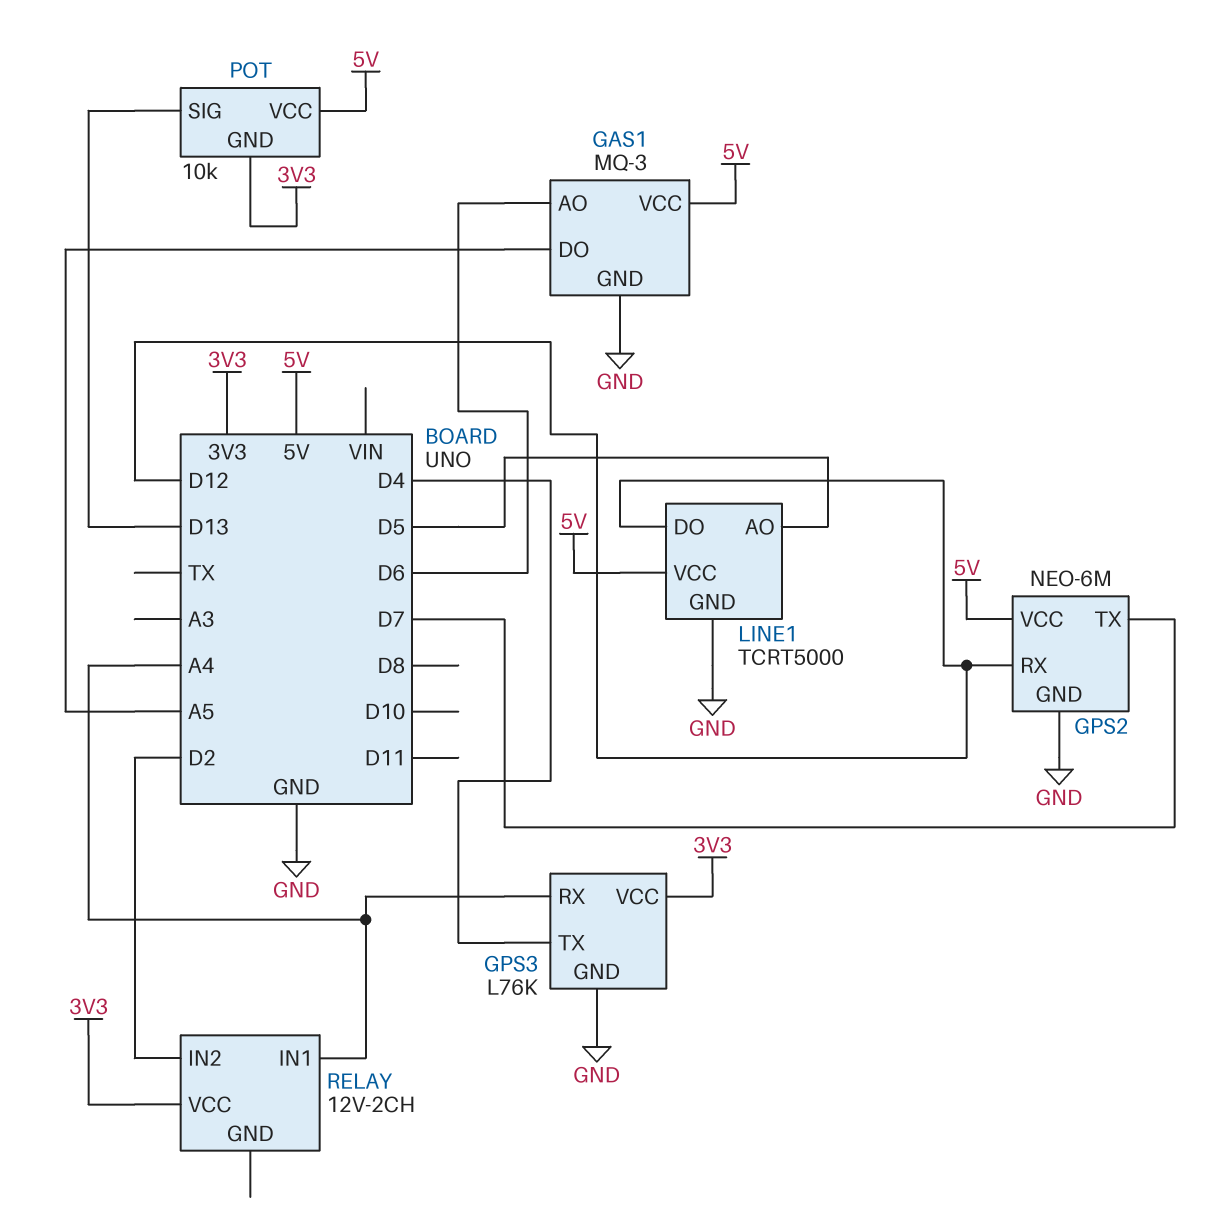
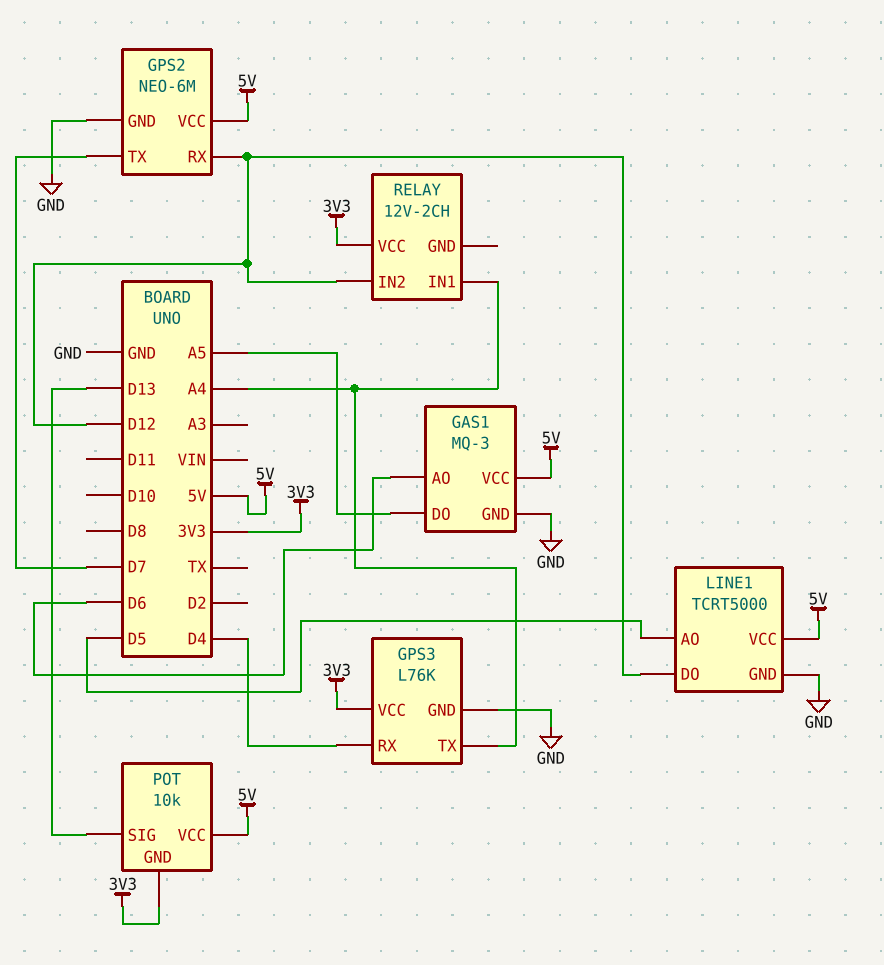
GPS3 pin RX: A4 -> D4
GPS3 pin TX: D4 -> A4
RELAY pin IN2: D2 -> D12

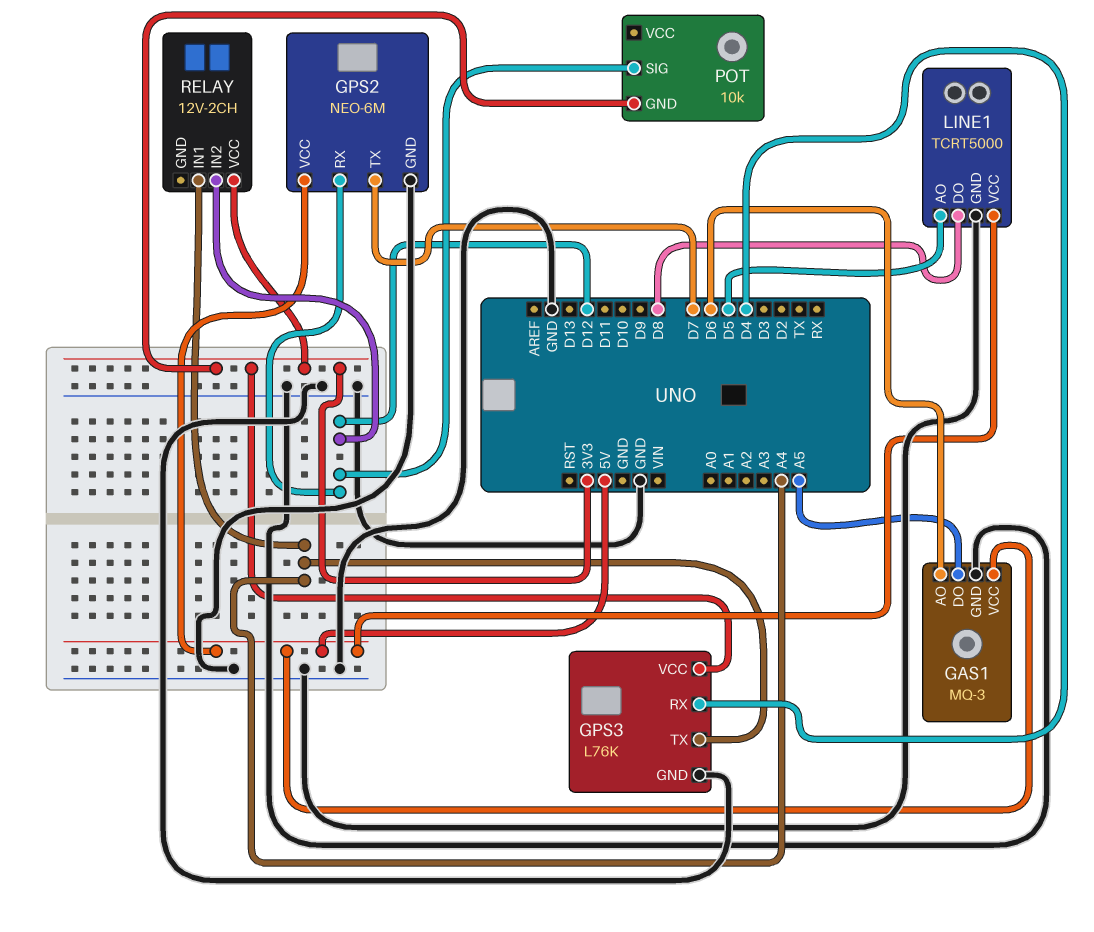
LINE1 pin DO: D12 -> D8
POT pin SIG: D13 -> D12
POT pin VCC: 5V -> none

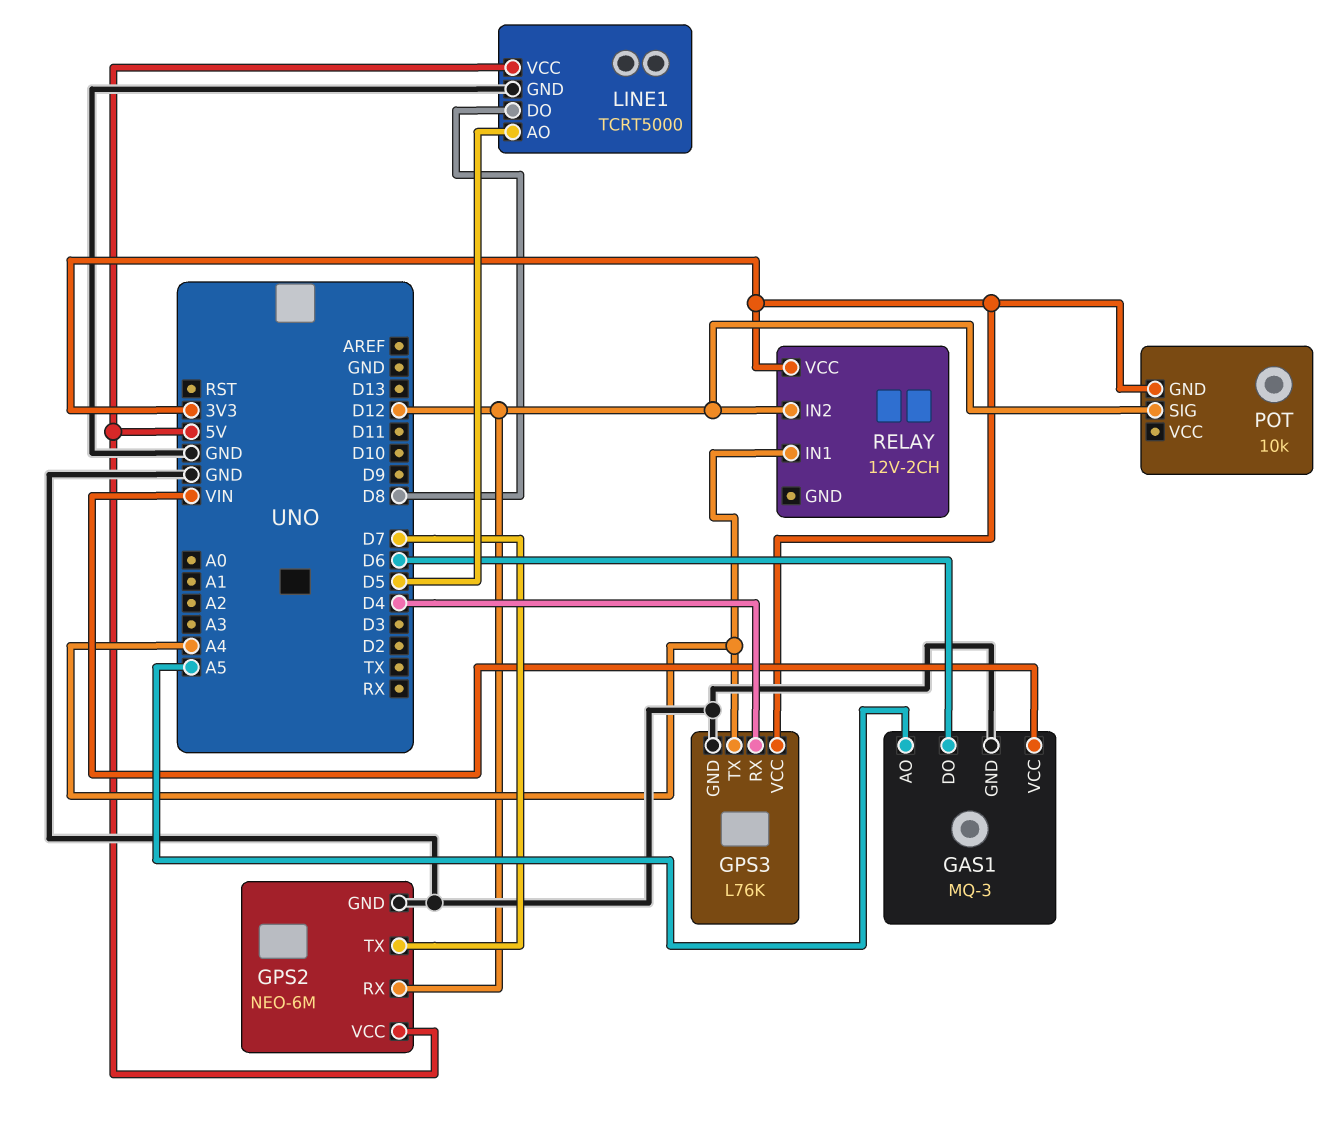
GAS1 pin AO: D6 -> A5
GAS1 pin DO: A5 -> D6
GAS1 pin VCC: 5V -> VIN

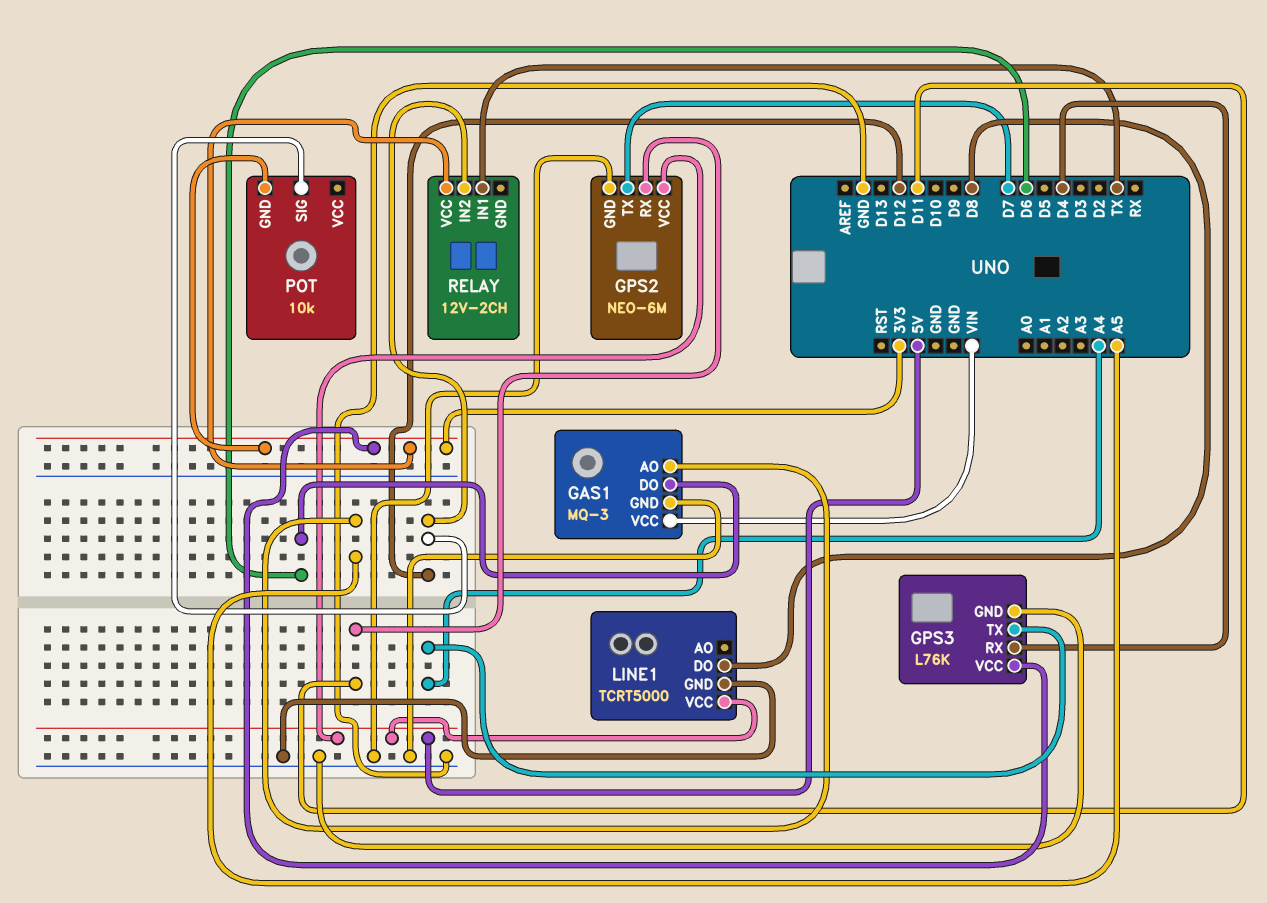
GPS2 pin RX: D12 -> D11
LINE1 pin AO: D5 -> none
RELAY pin IN1: A4 -> TX

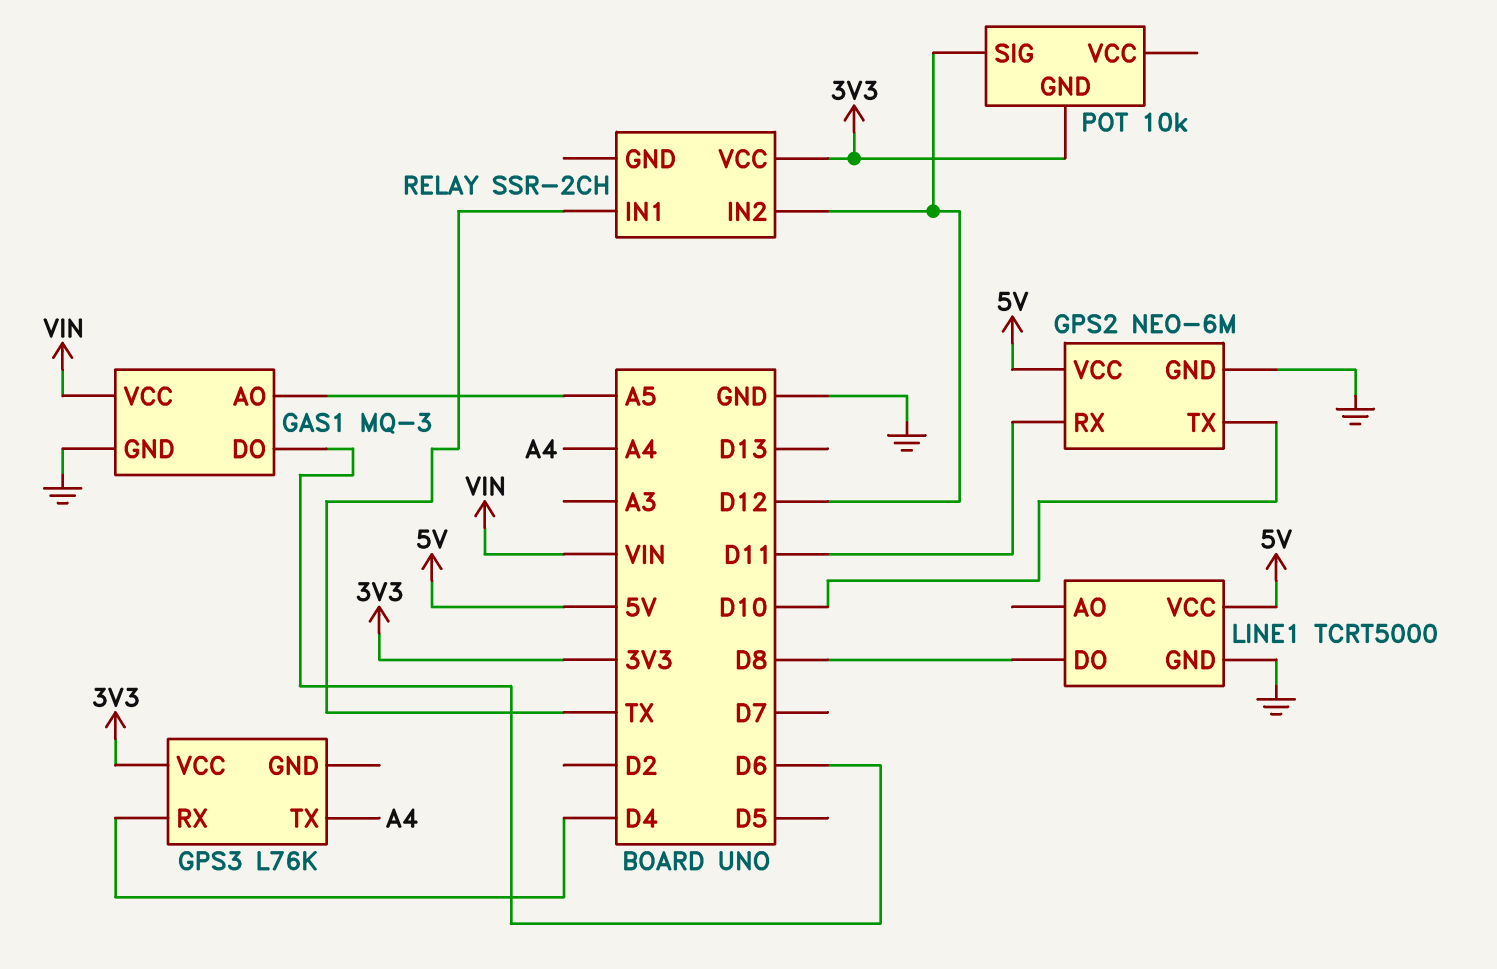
GPS2 pin TX: D7 -> D10
GPS3 pin GND: GND -> none
RELAY: 12V-2CH -> SSR-2CH

